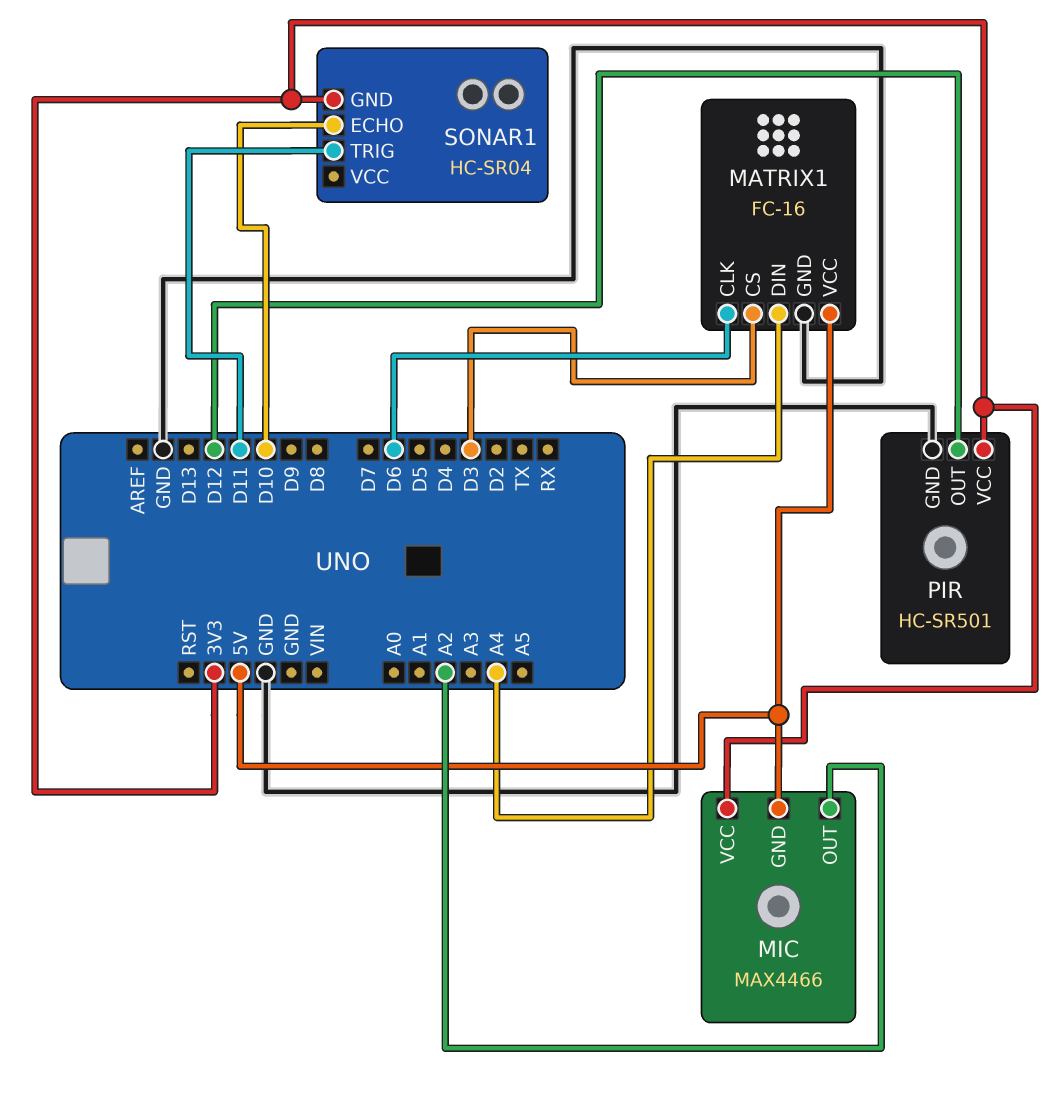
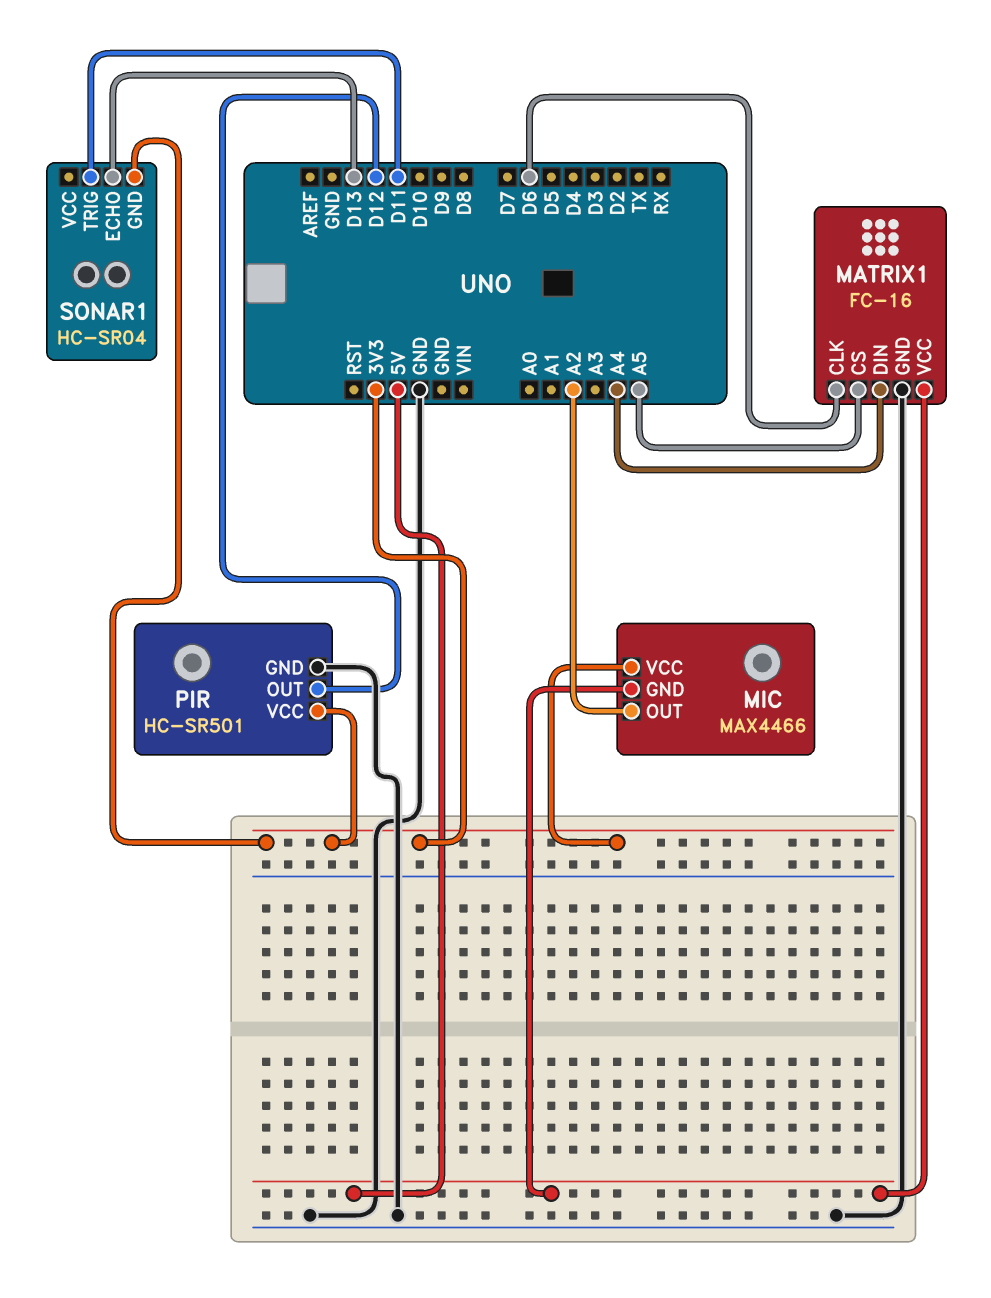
MATRIX1 pin CS: D3 -> A5
SONAR1 pin ECHO: D10 -> D13

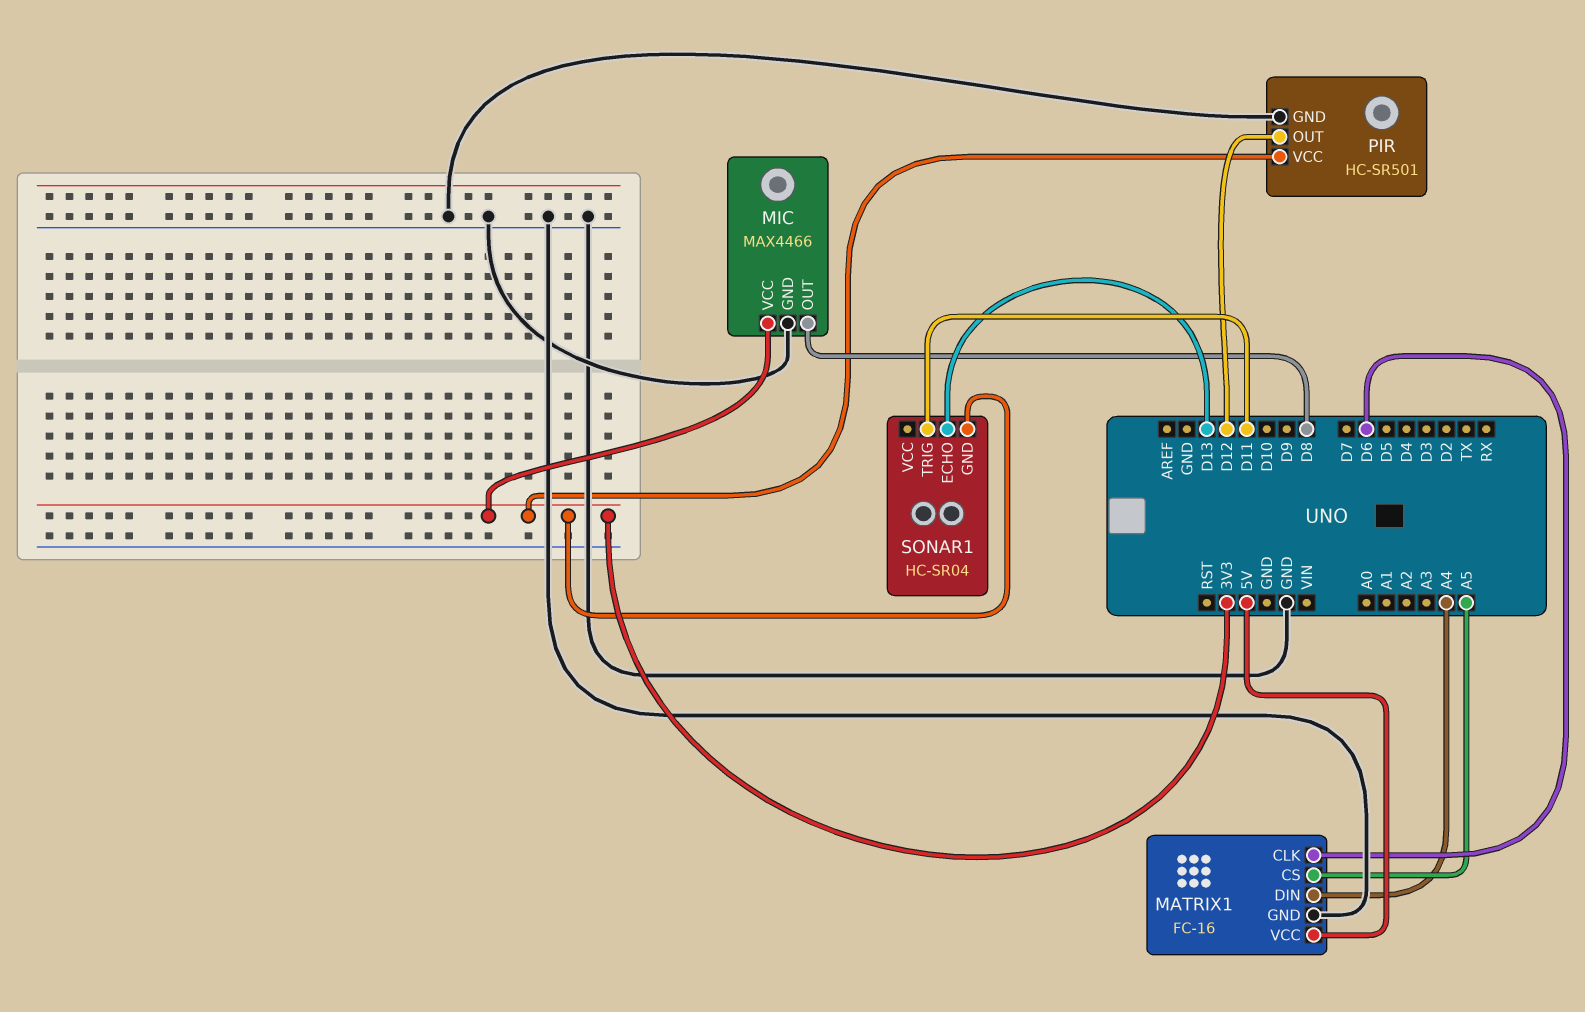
MIC pin GND: 5V -> GND
MIC pin OUT: A2 -> D8

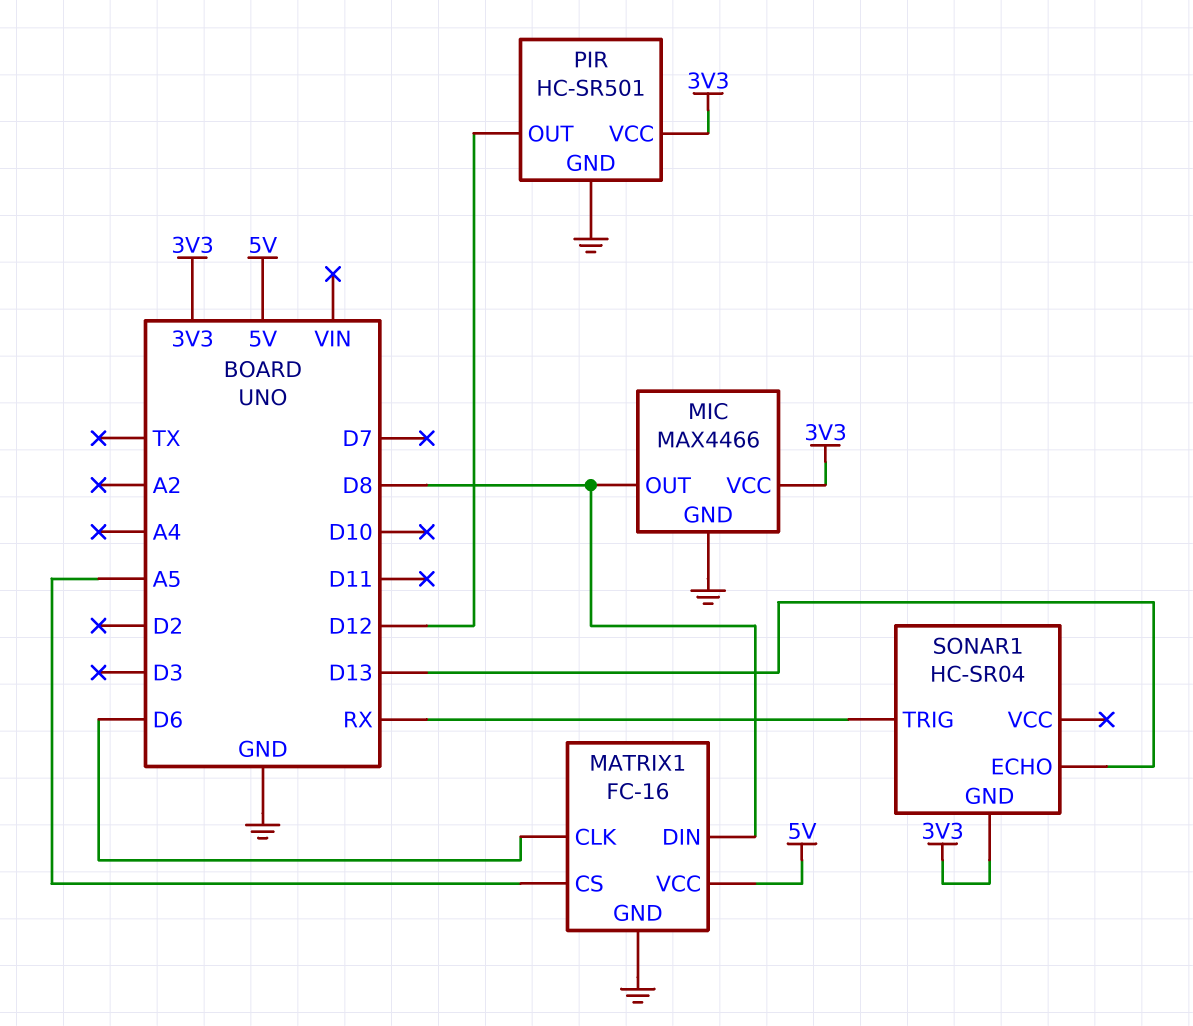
MATRIX1 pin DIN: A4 -> D8
SONAR1 pin TRIG: D11 -> RX

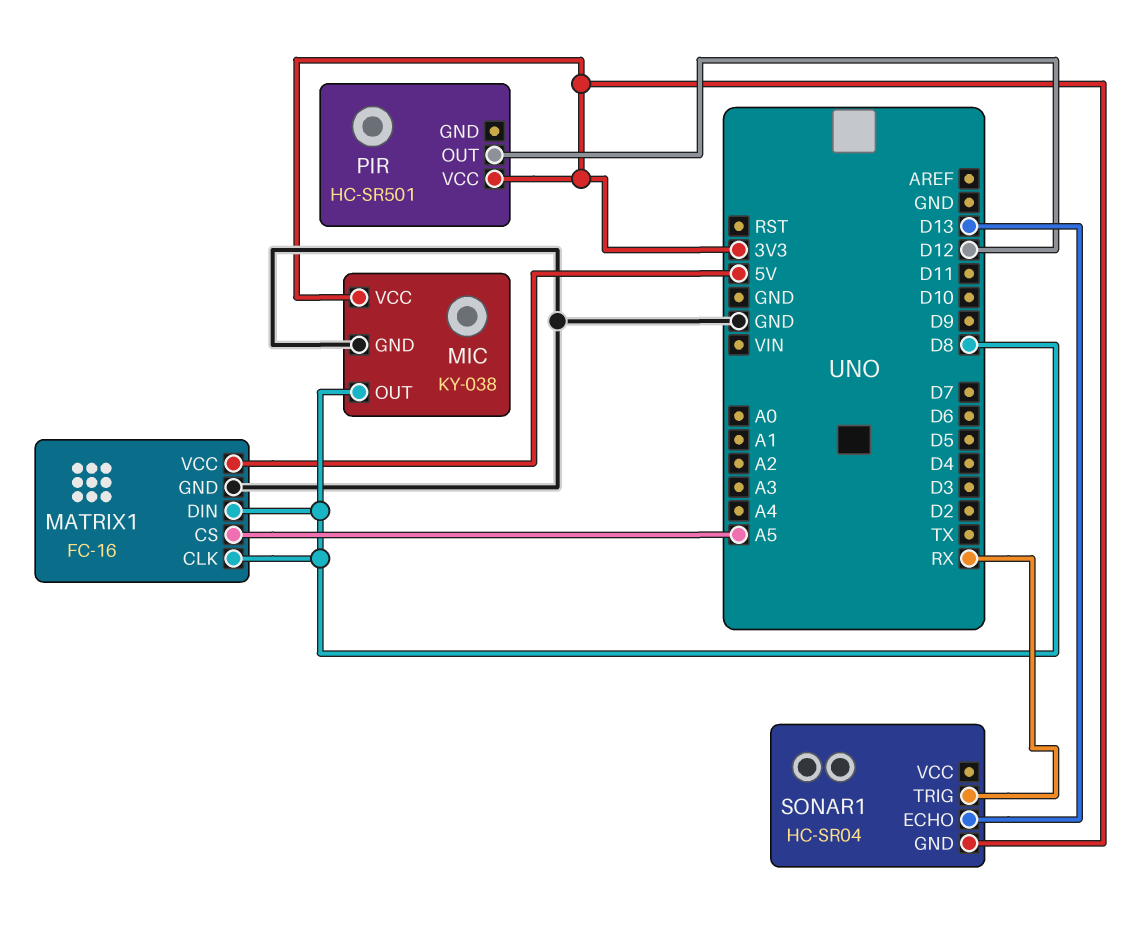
MATRIX1 pin CLK: D6 -> D8
MIC: MAX4466 -> KY-038
PIR pin GND: GND -> none

